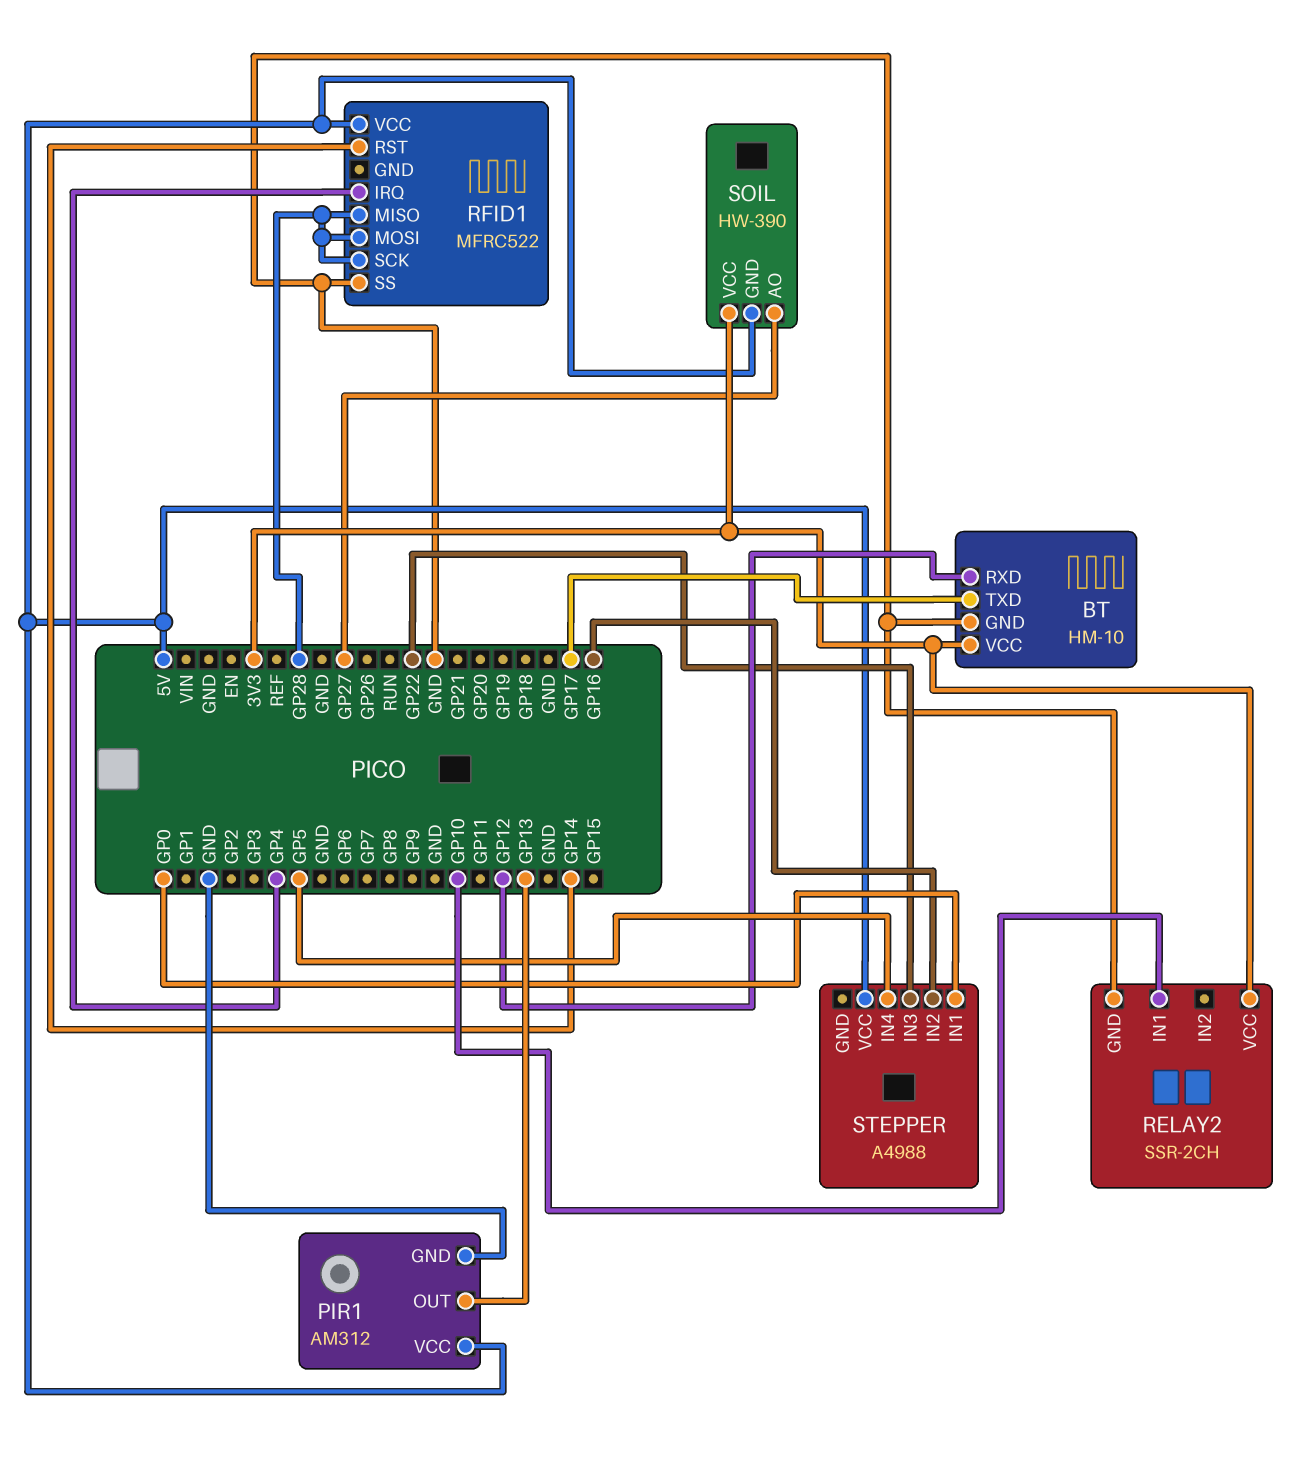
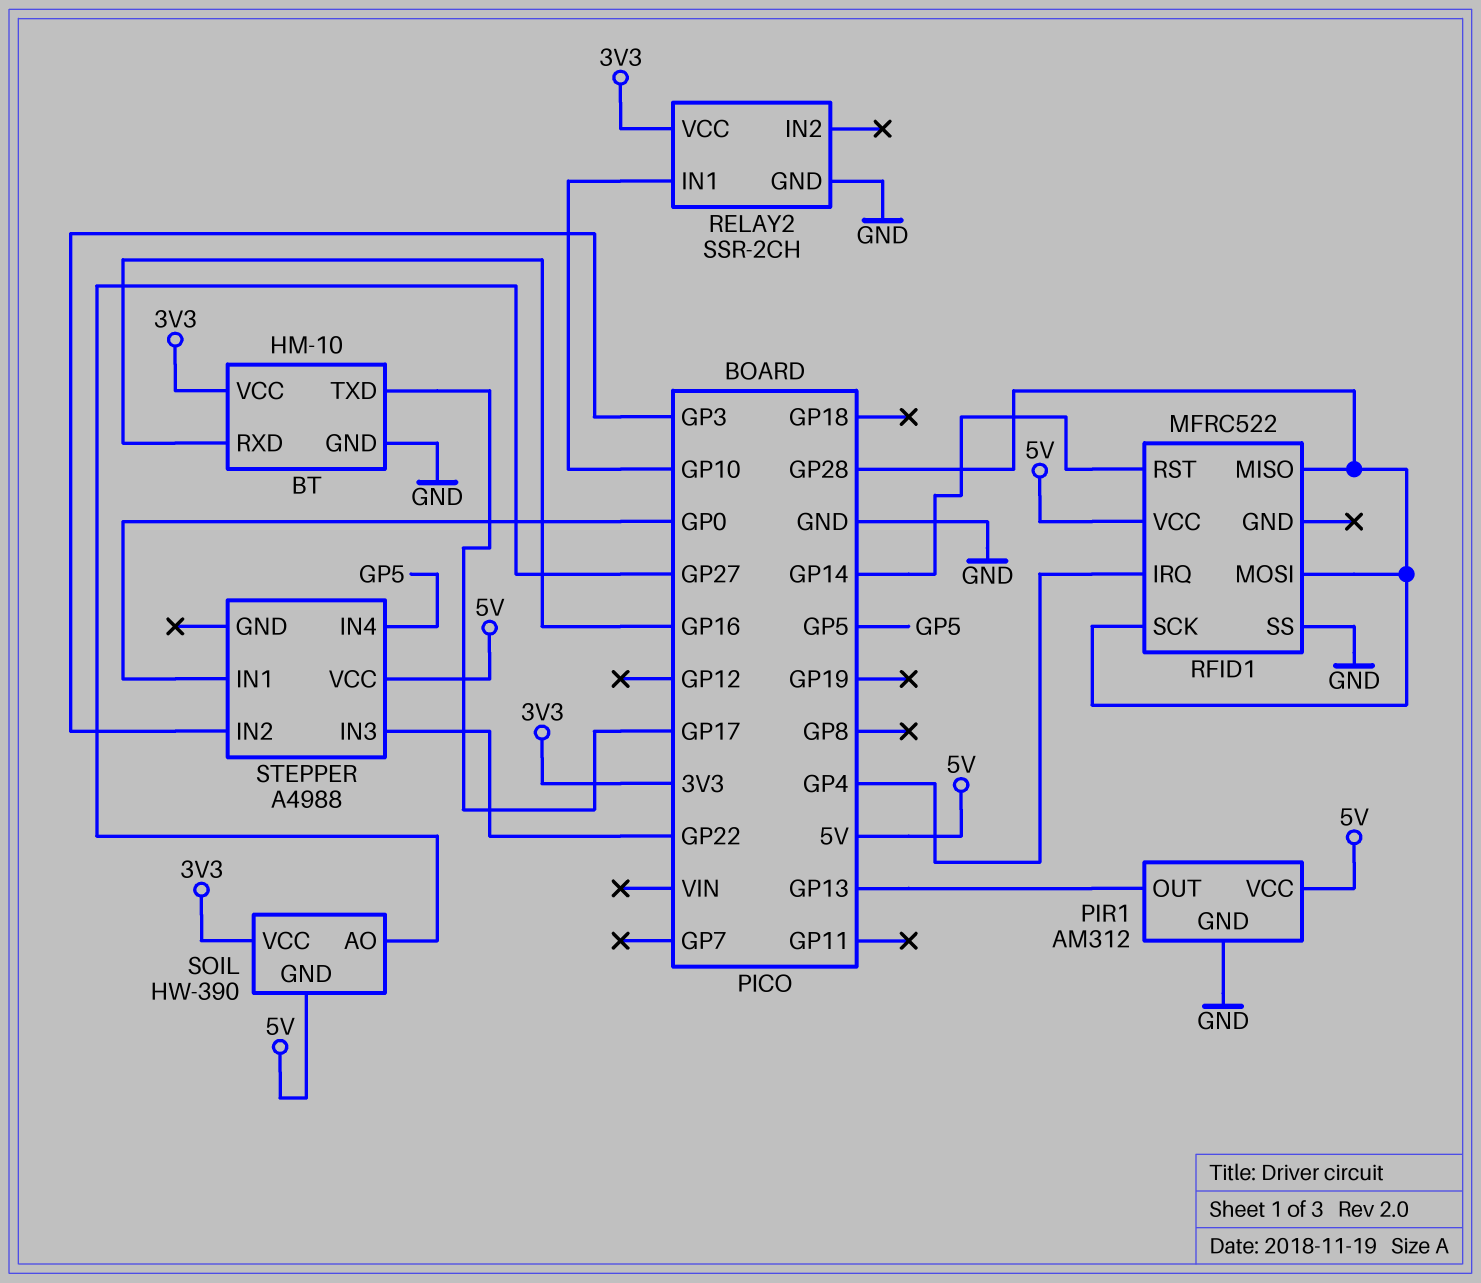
BT pin RXD: GP12 -> GP16
STEPPER pin IN2: GP16 -> GP3

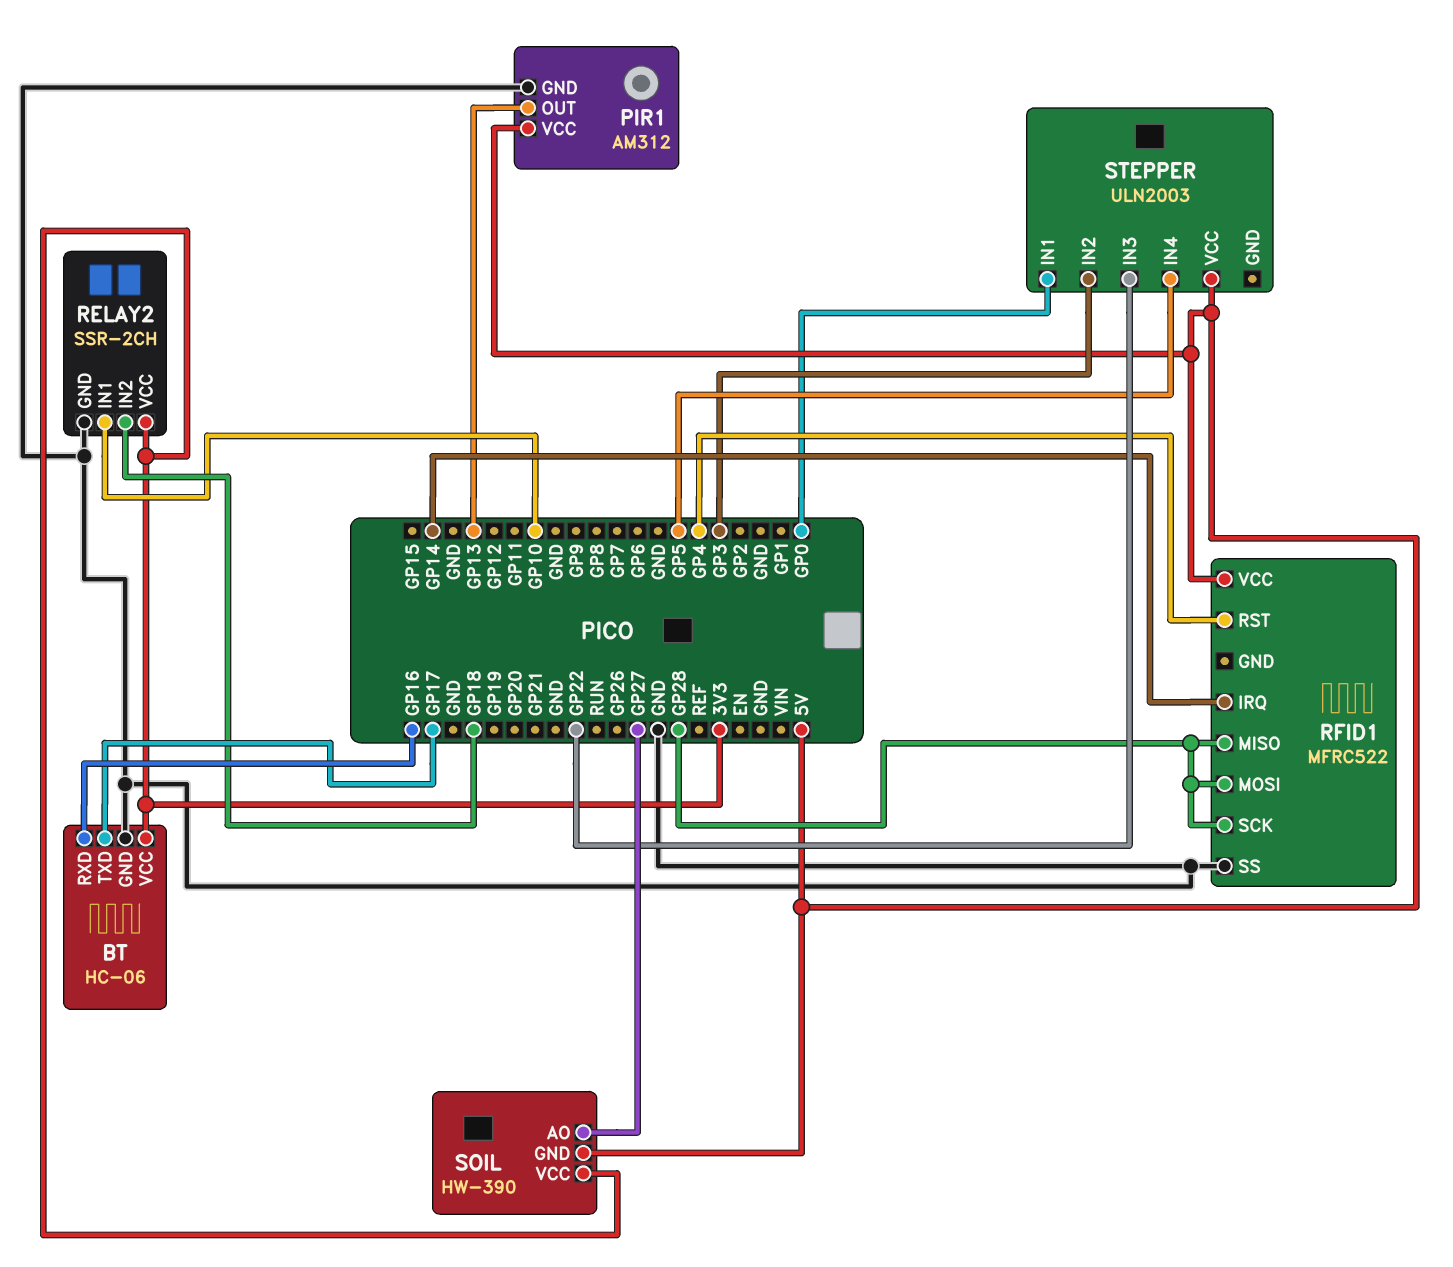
BT: HM-10 -> HC-06
RELAY2 pin IN2: none -> GP18
RFID1 pin IRQ: GP4 -> GP14
RFID1 pin RST: GP14 -> GP4
STEPPER: A4988 -> ULN2003

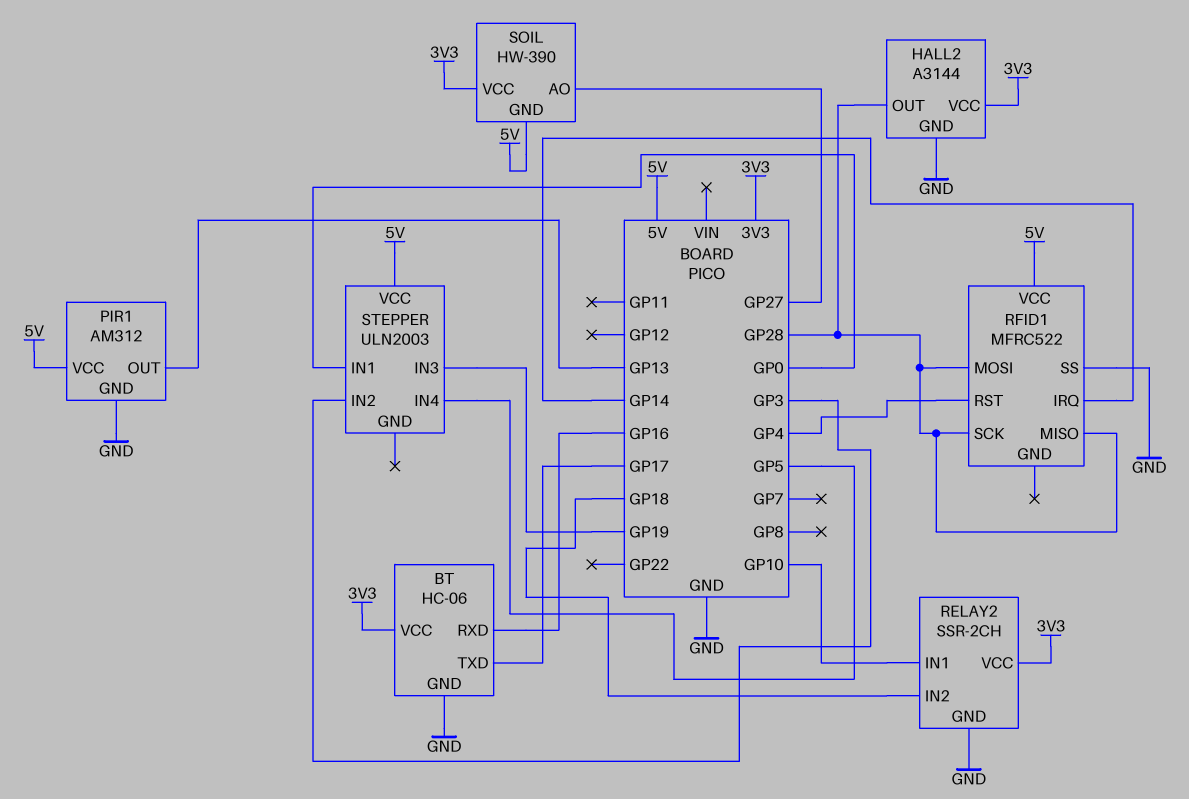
HALL2: none -> A3144
HALL2 pin GND: none -> GND
HALL2 pin OUT: none -> GP28
HALL2 pin VCC: none -> 3V3
STEPPER pin IN3: GP22 -> GP19

